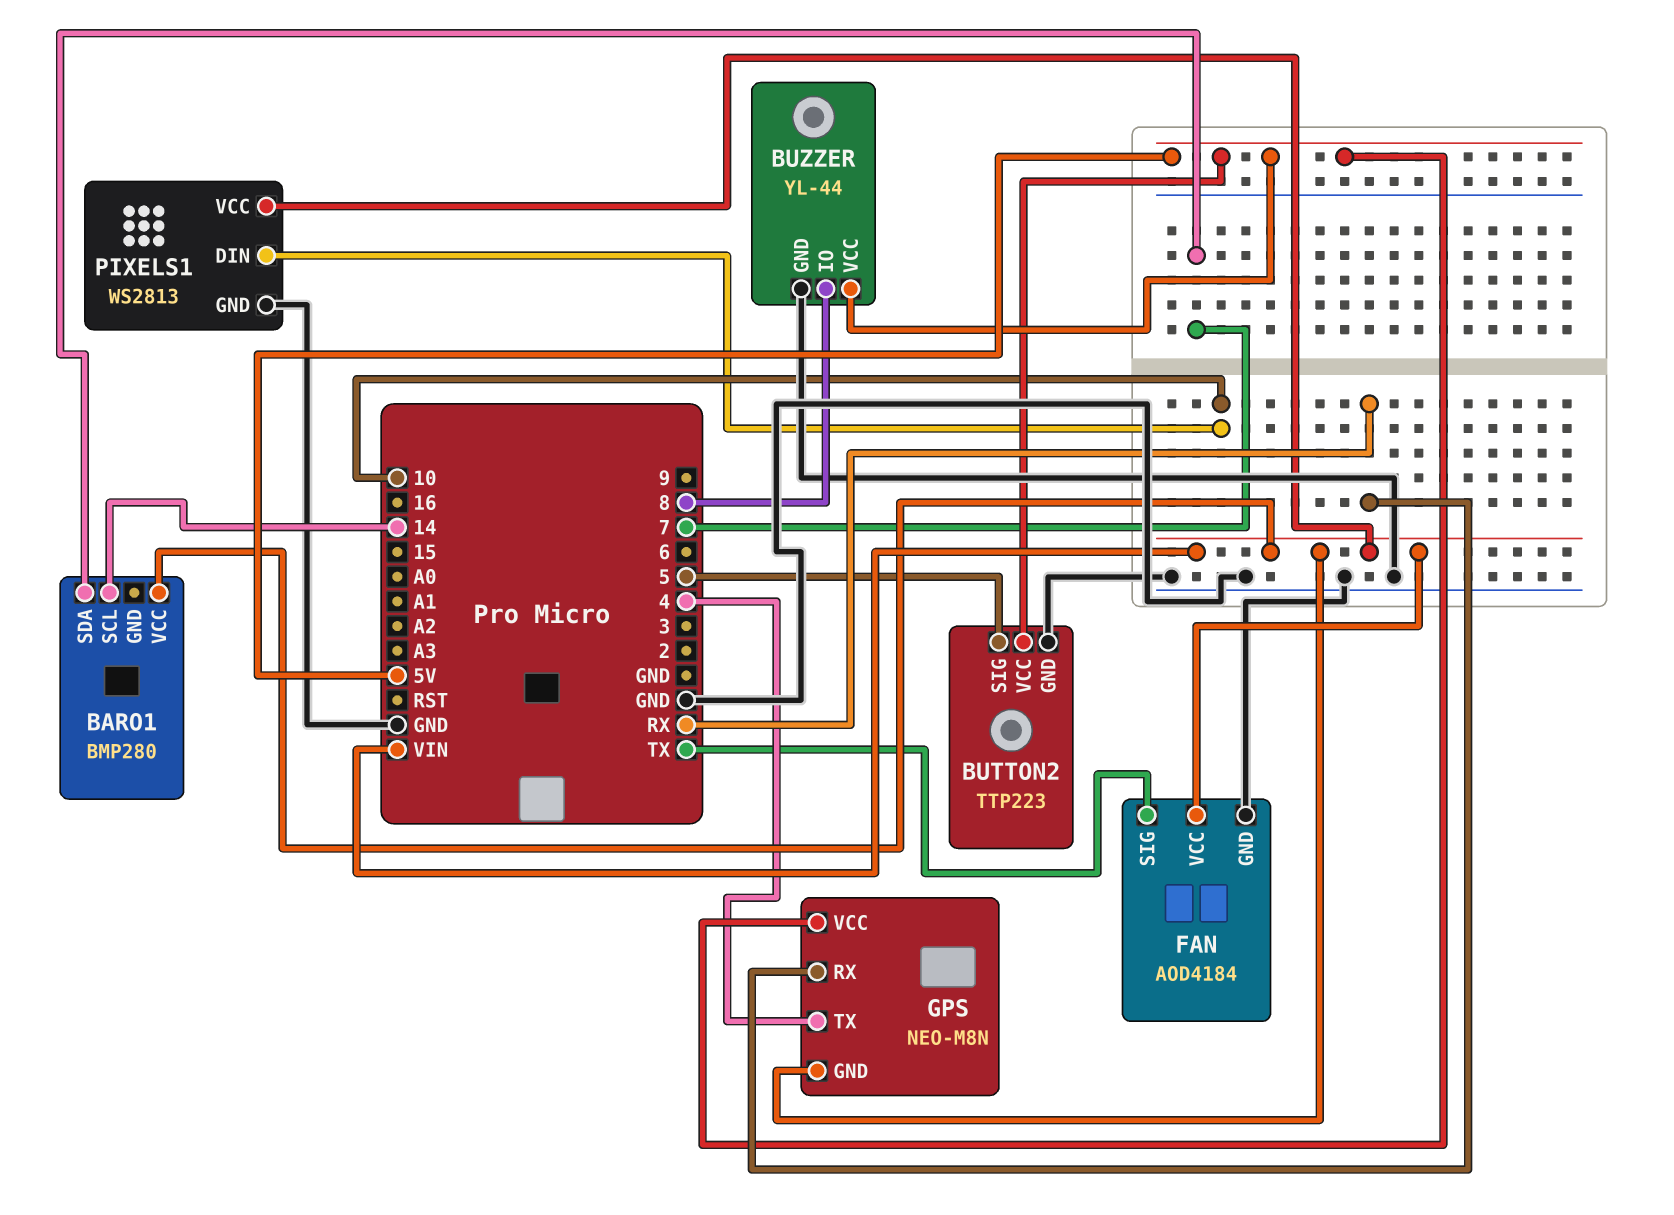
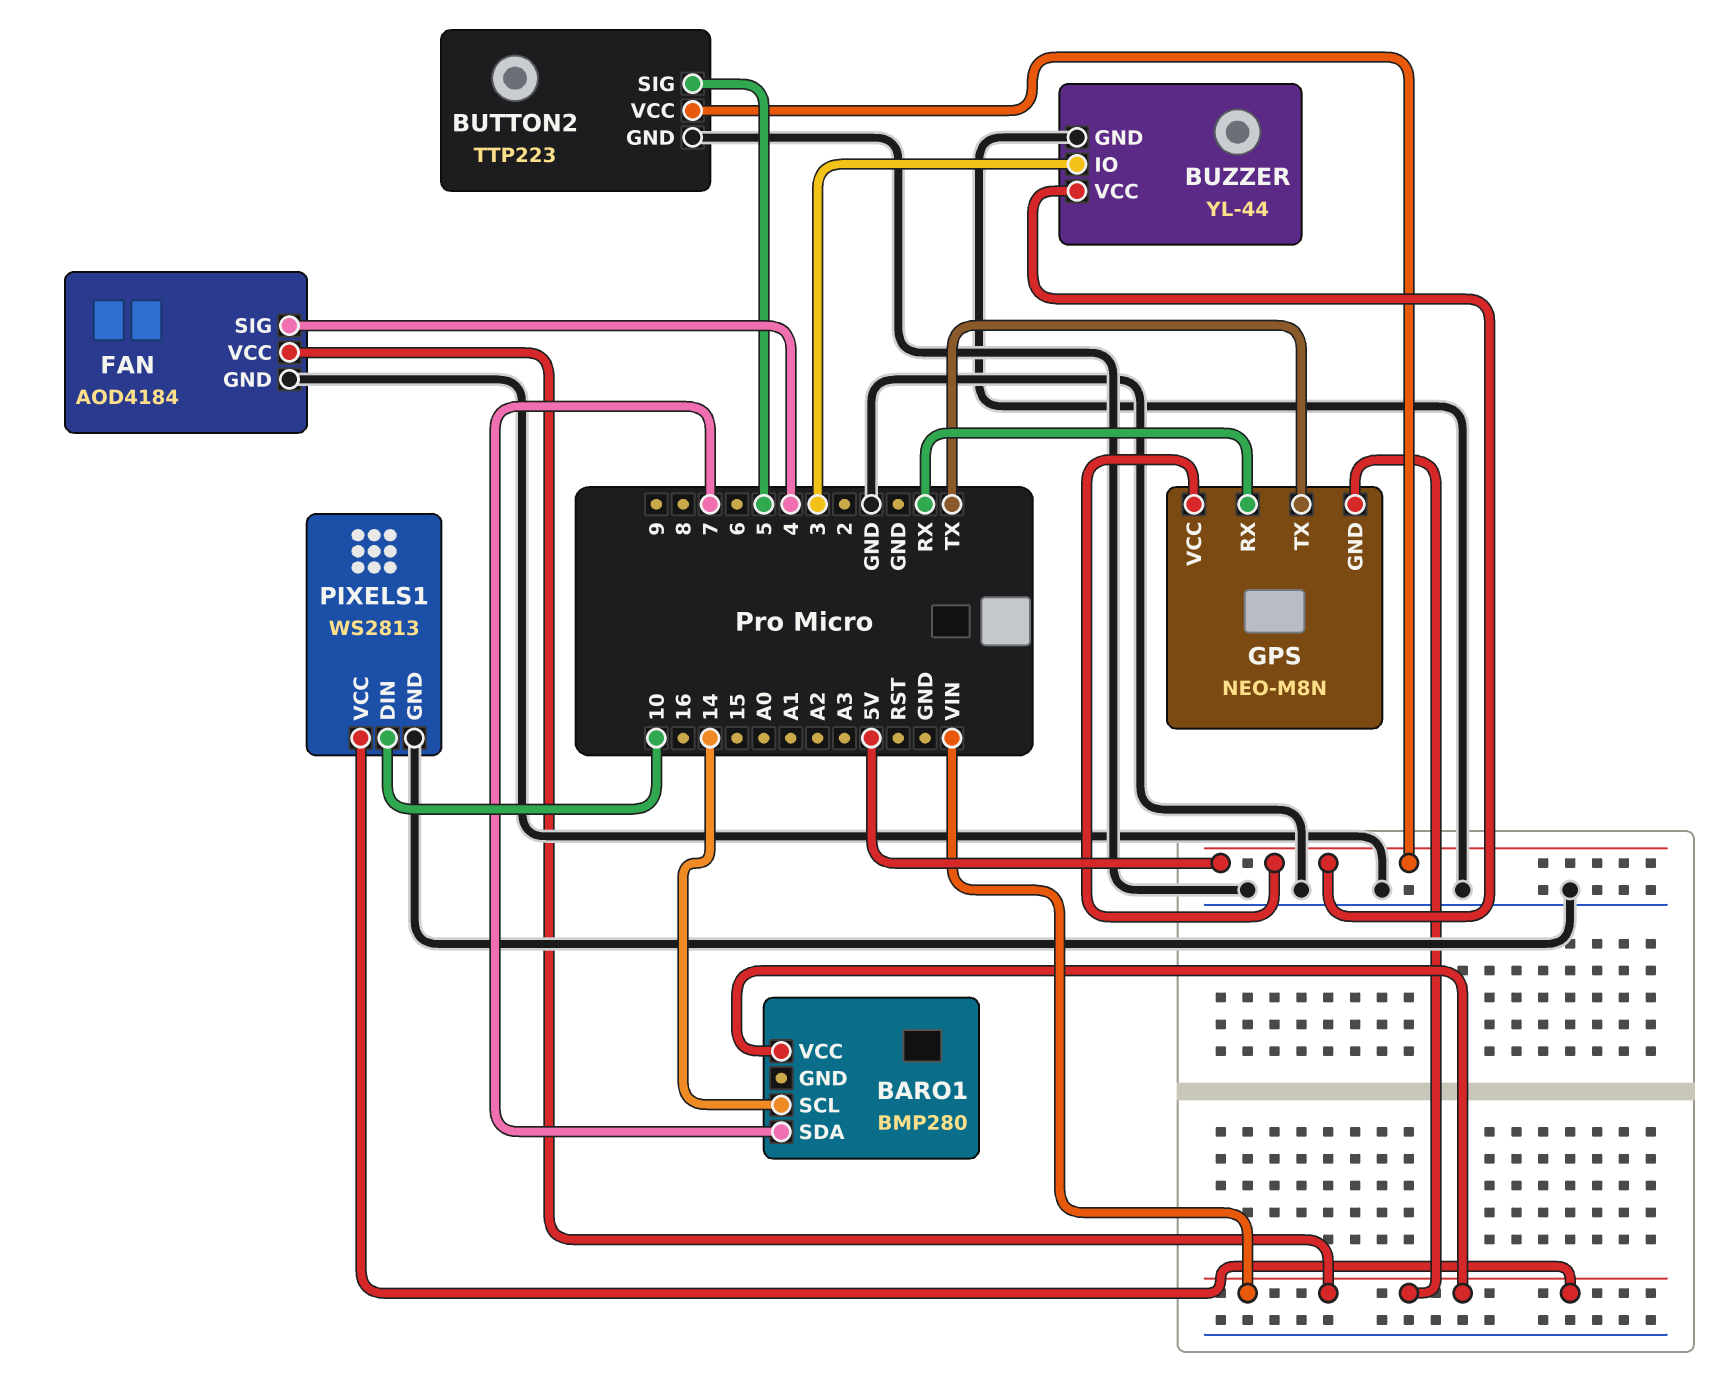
BUZZER pin IO: 8 -> 3
FAN pin SIG: TX -> 4
GPS pin TX: 4 -> TX

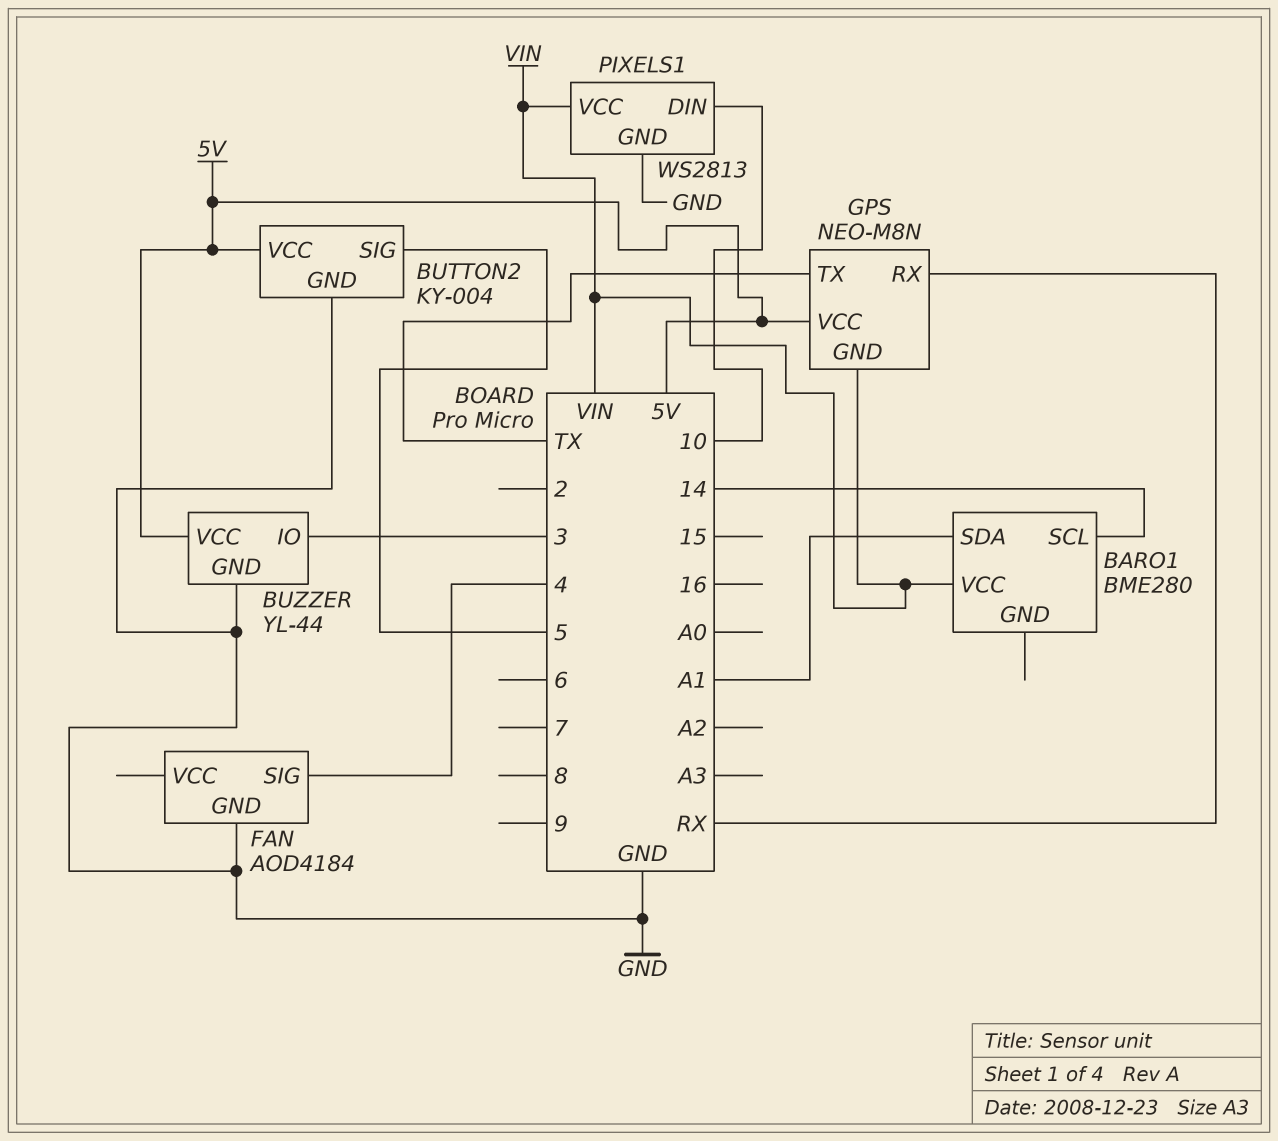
BARO1: BMP280 -> BME280
BARO1 pin SDA: 7 -> A1
BUTTON2: TTP223 -> KY-004
FAN pin VCC: VIN -> none

